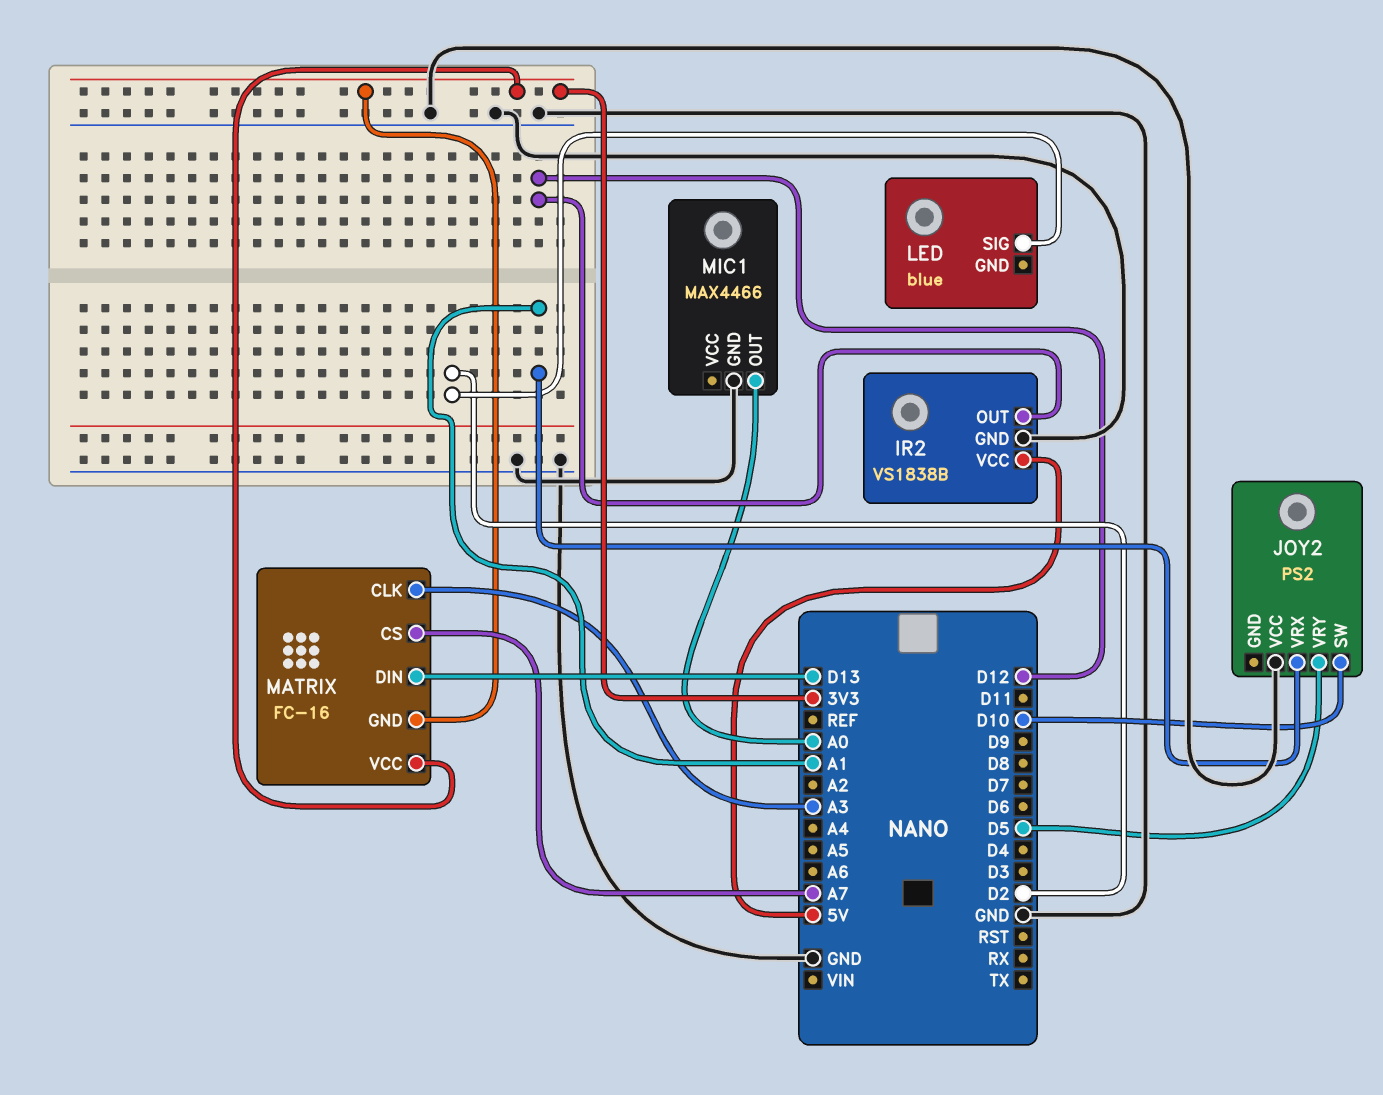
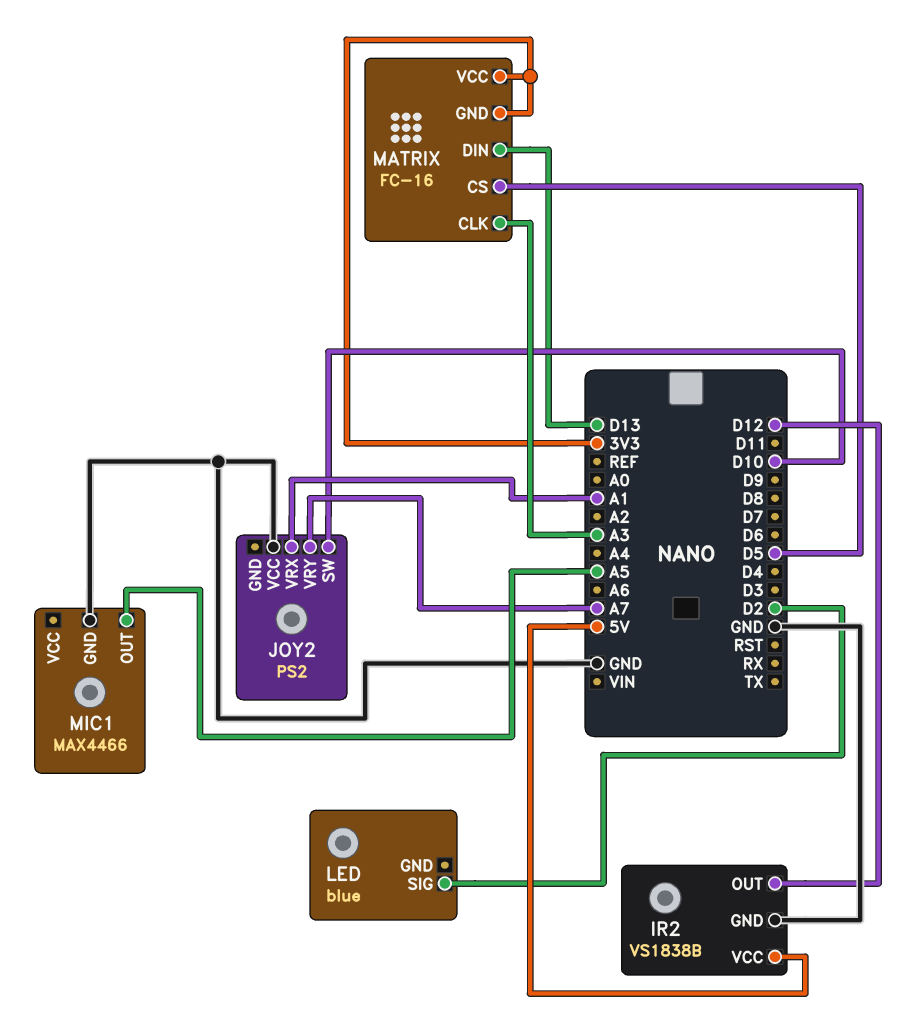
JOY2 pin VRY: D5 -> A7
MATRIX pin CS: A7 -> D5
MIC1 pin OUT: A0 -> A5

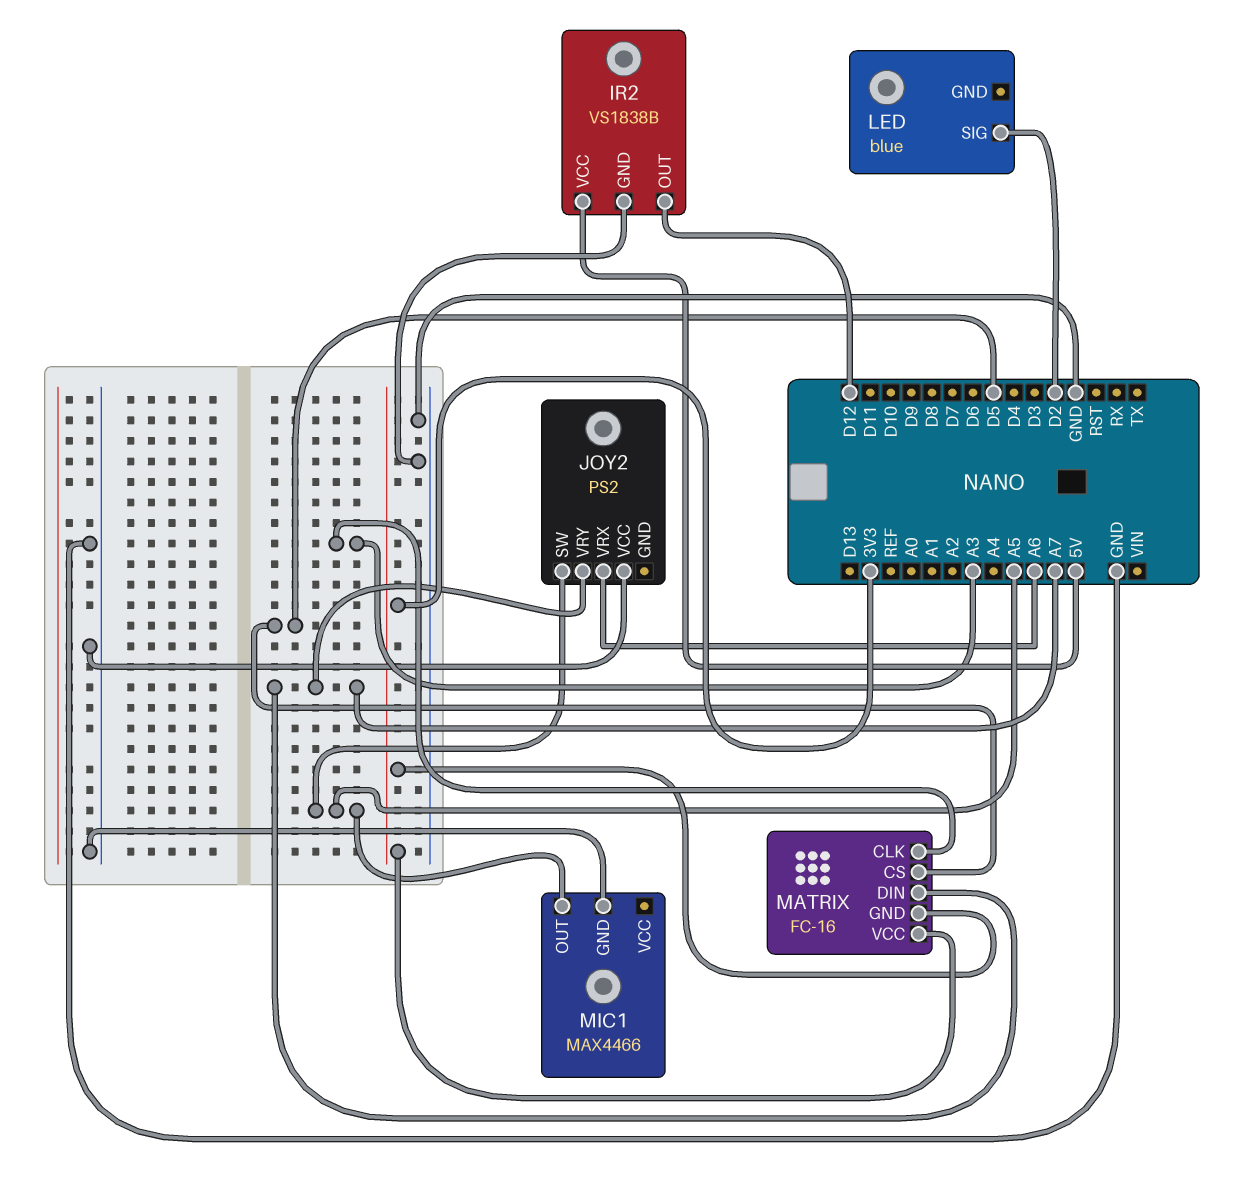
JOY2 pin SW: D10 -> A5
JOY2 pin VRX: A1 -> A6
MATRIX pin DIN: D13 -> A7

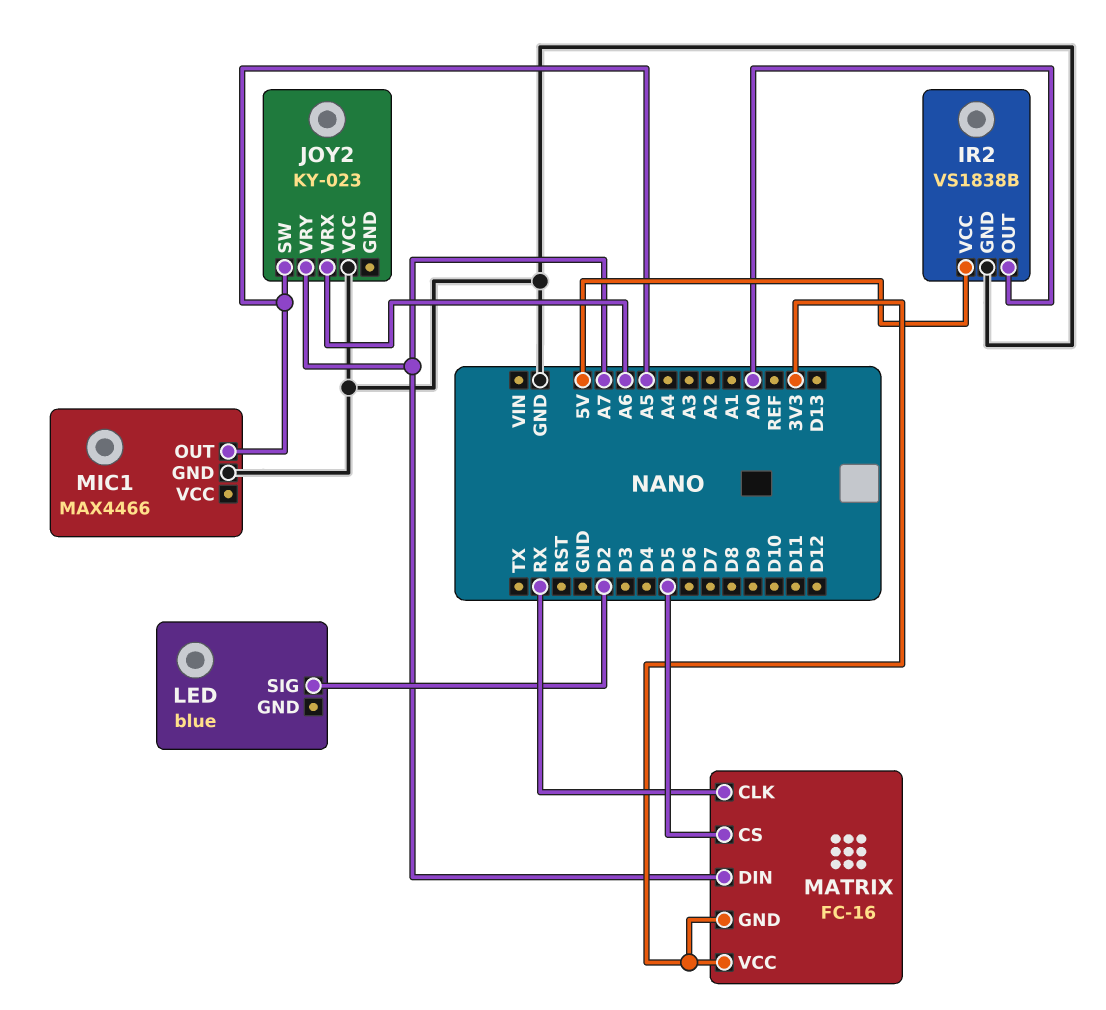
IR2 pin OUT: D12 -> A0
JOY2: PS2 -> KY-023
MATRIX pin CLK: A3 -> RX

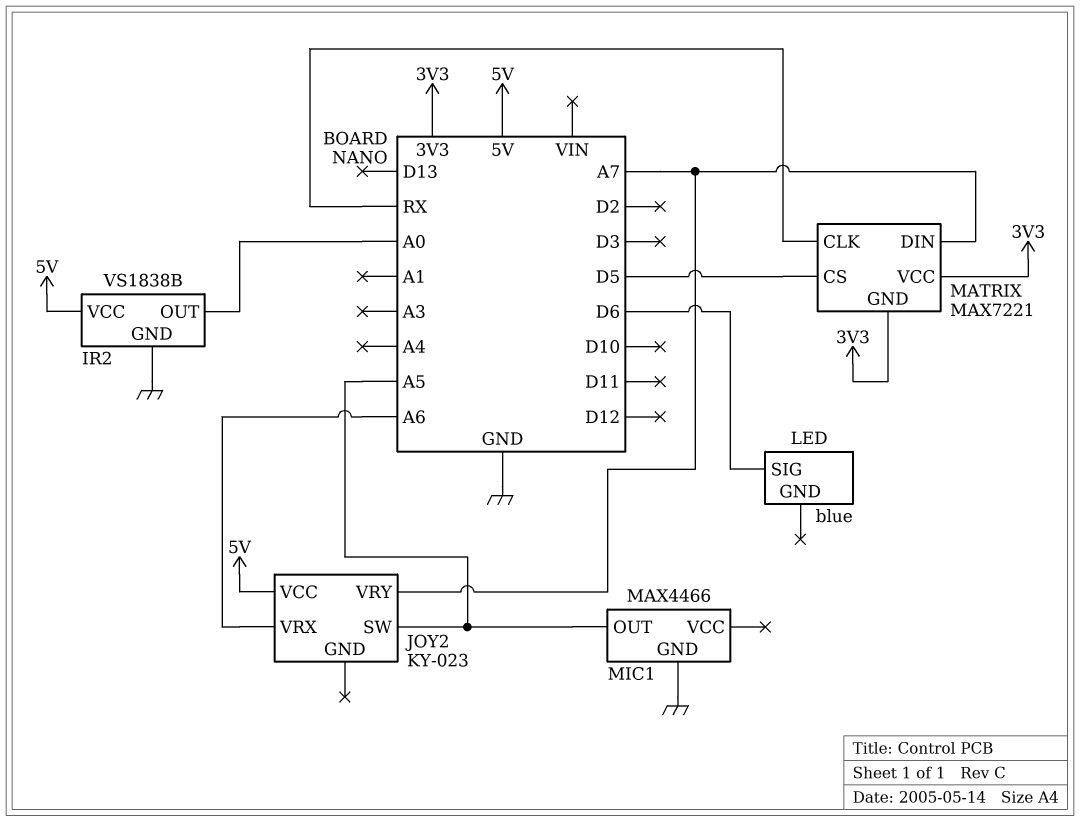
JOY2 pin VCC: GND -> 5V
LED pin SIG: D2 -> D6
MATRIX: FC-16 -> MAX7221

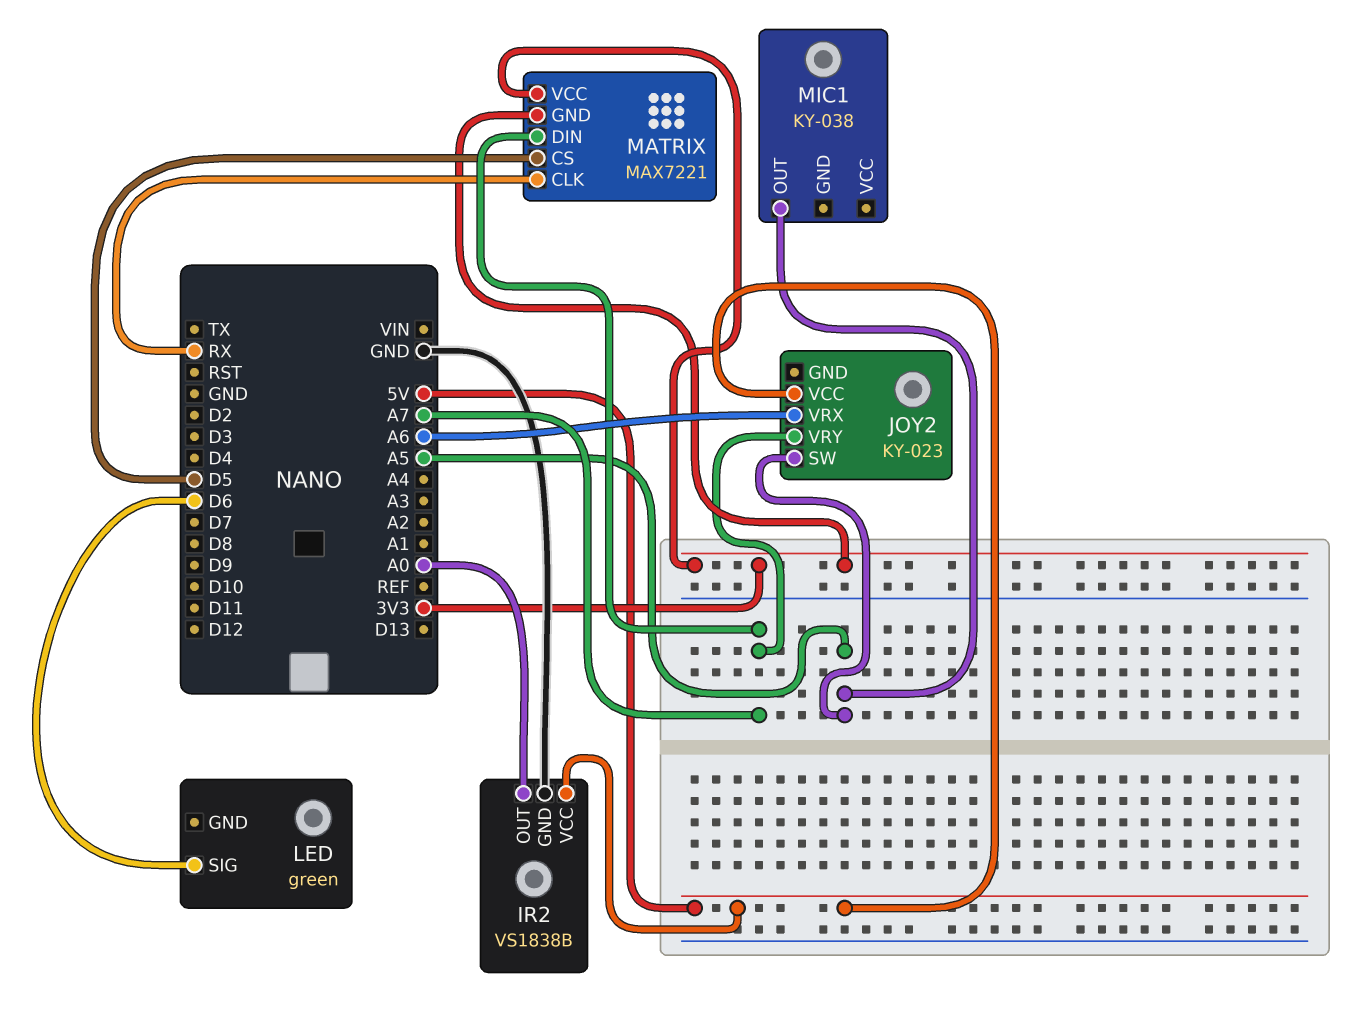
LED: blue -> green
MIC1: MAX4466 -> KY-038
MIC1 pin GND: GND -> none

